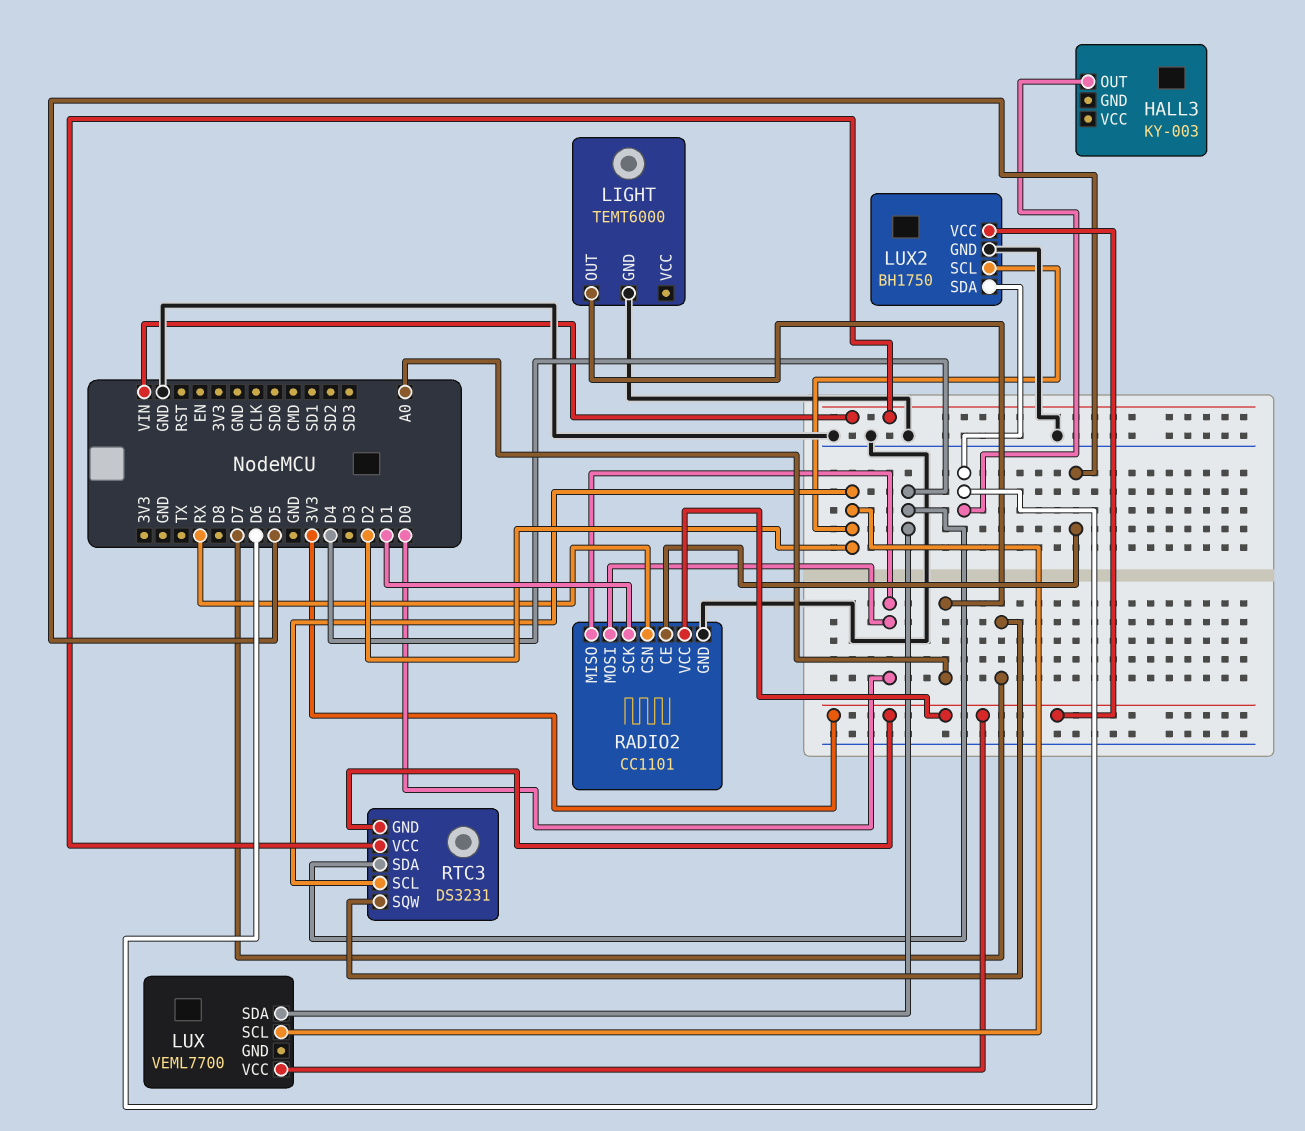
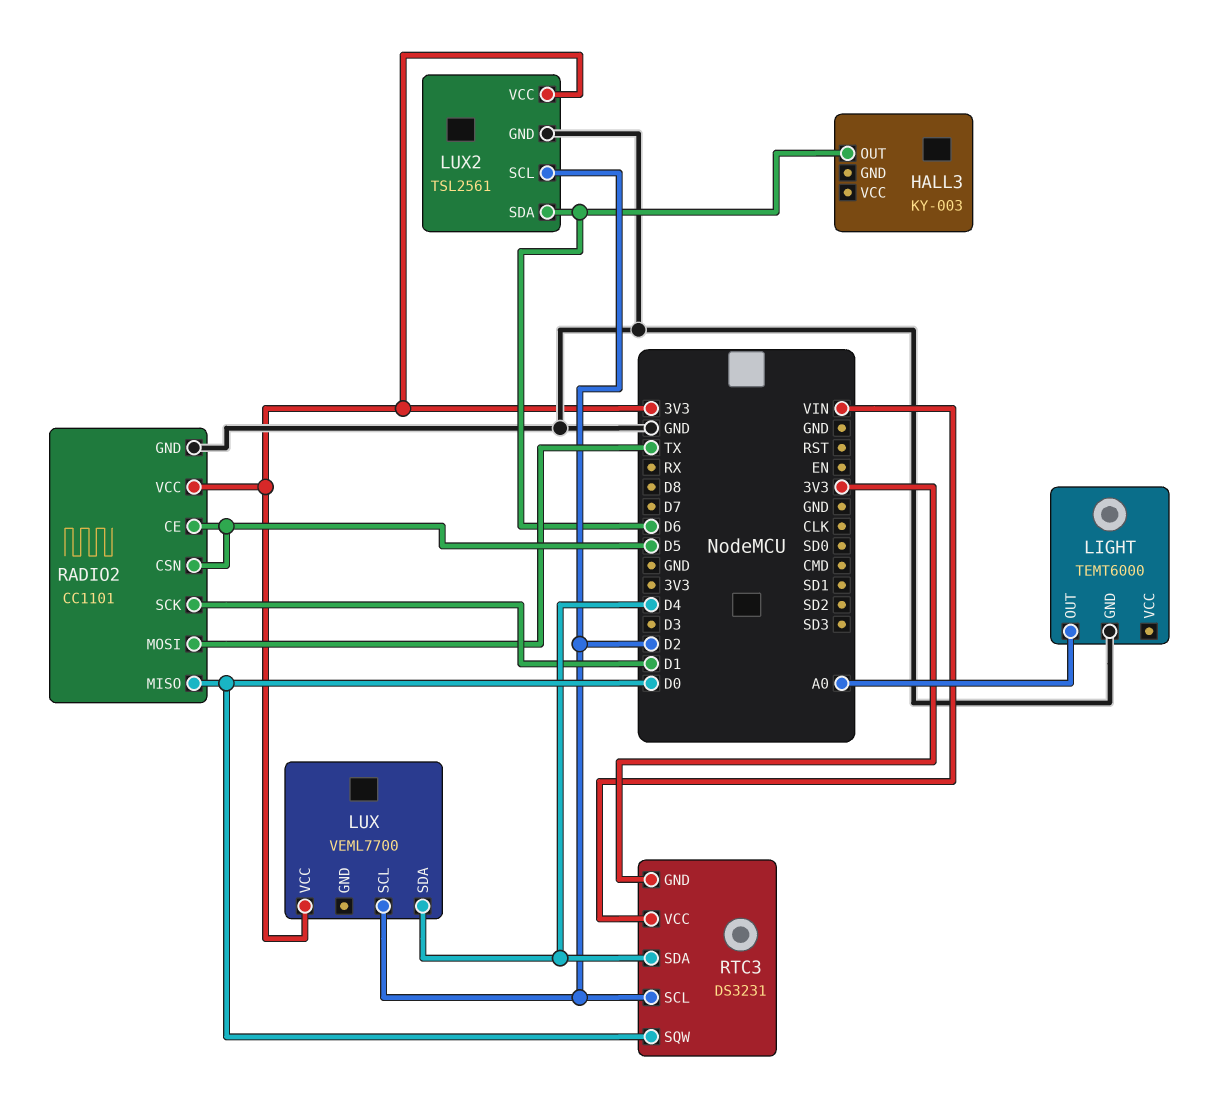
LUX2: BH1750 -> TSL2561
RADIO2 pin CSN: RX -> D5
RADIO2 pin MOSI: D0 -> TX
RTC3 pin SQW: D7 -> D0

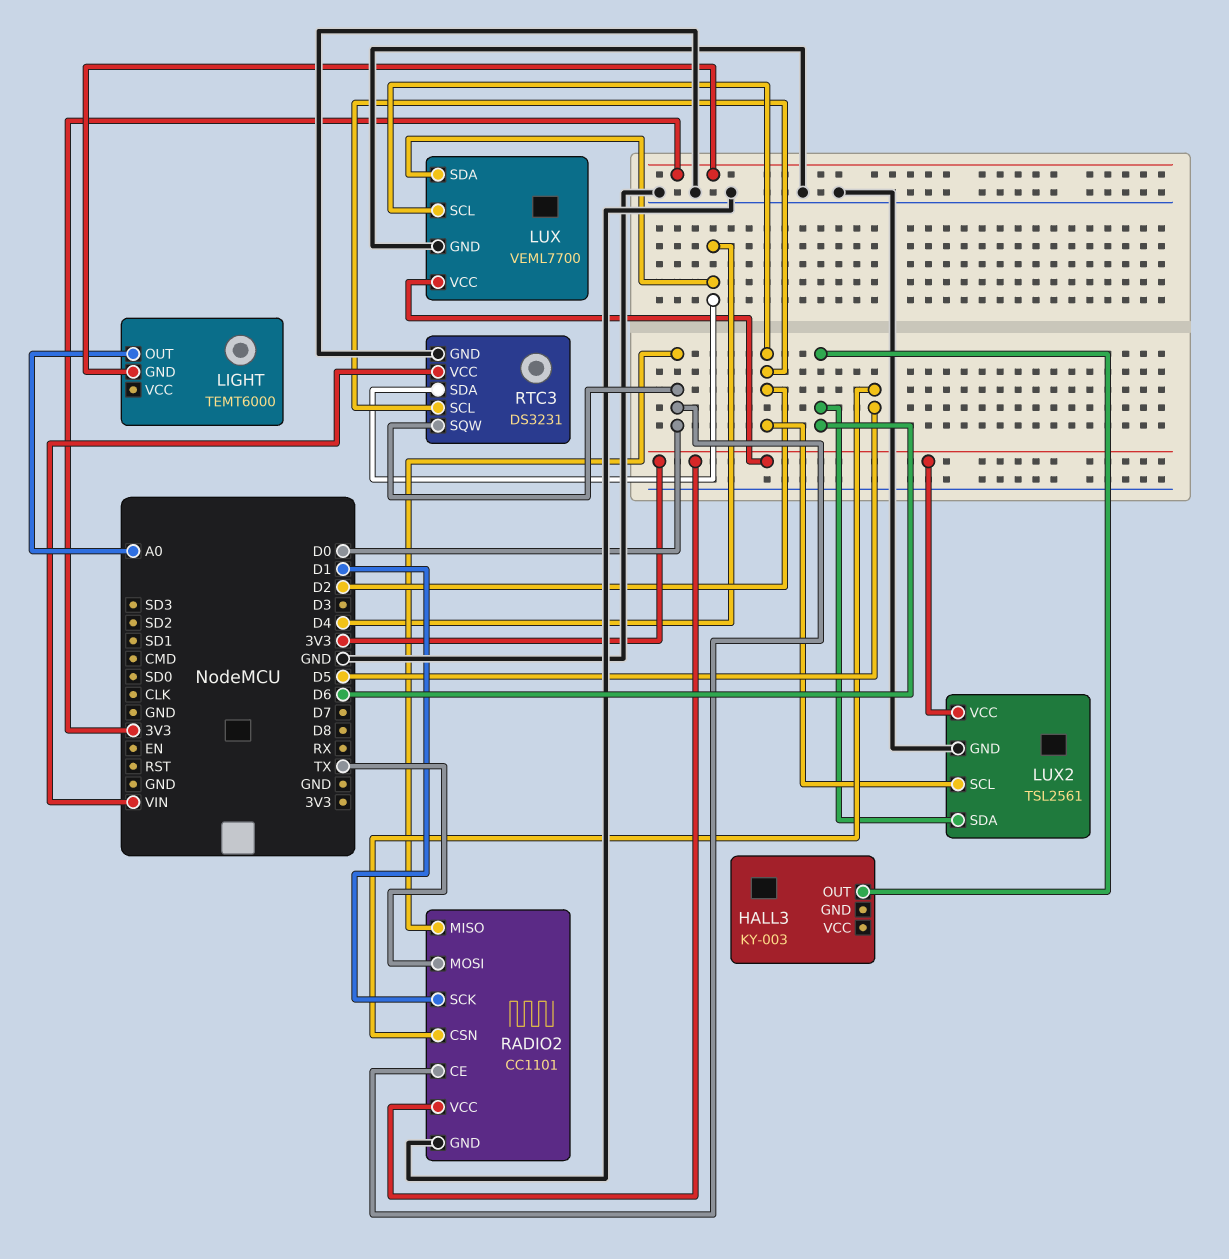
LIGHT pin GND: GND -> 3V3
LUX pin GND: none -> GND
RADIO2 pin CE: D5 -> D0
RTC3 pin GND: 3V3 -> GND

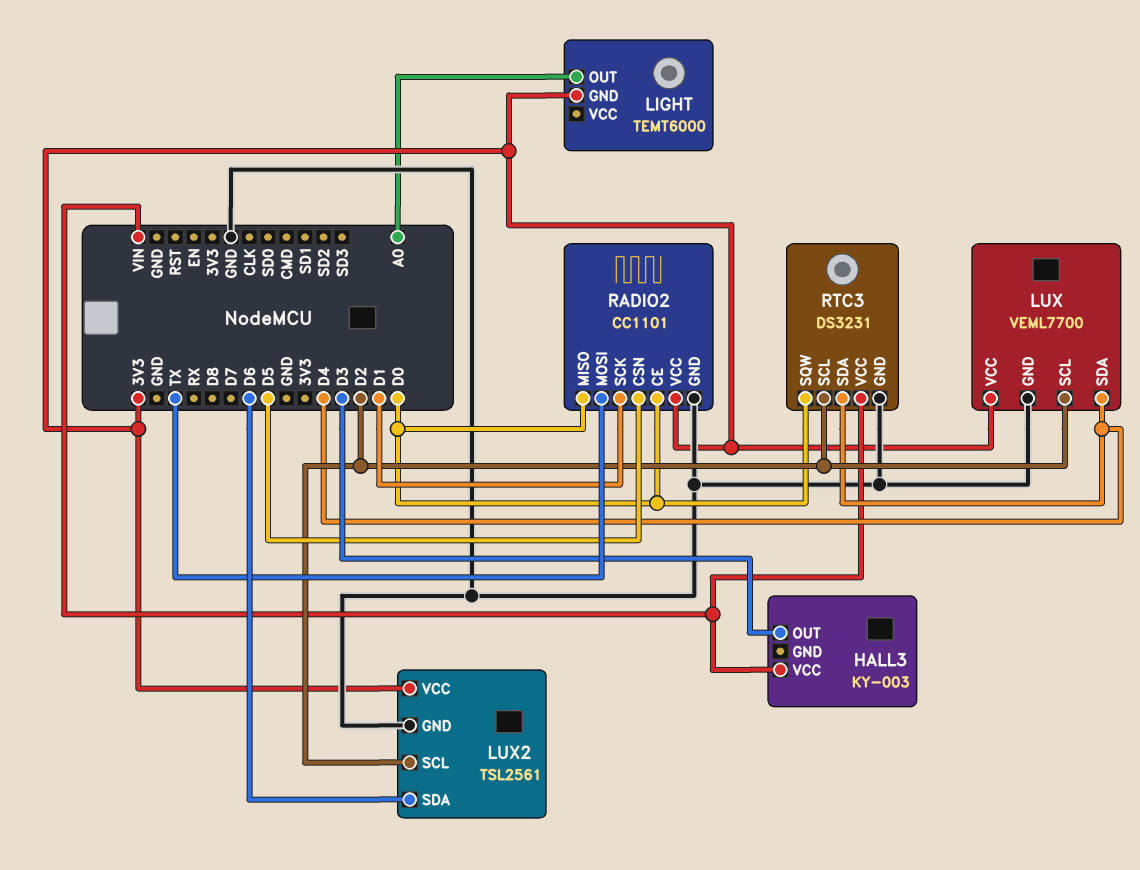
HALL3 pin OUT: D6 -> D3
HALL3 pin VCC: none -> VIN

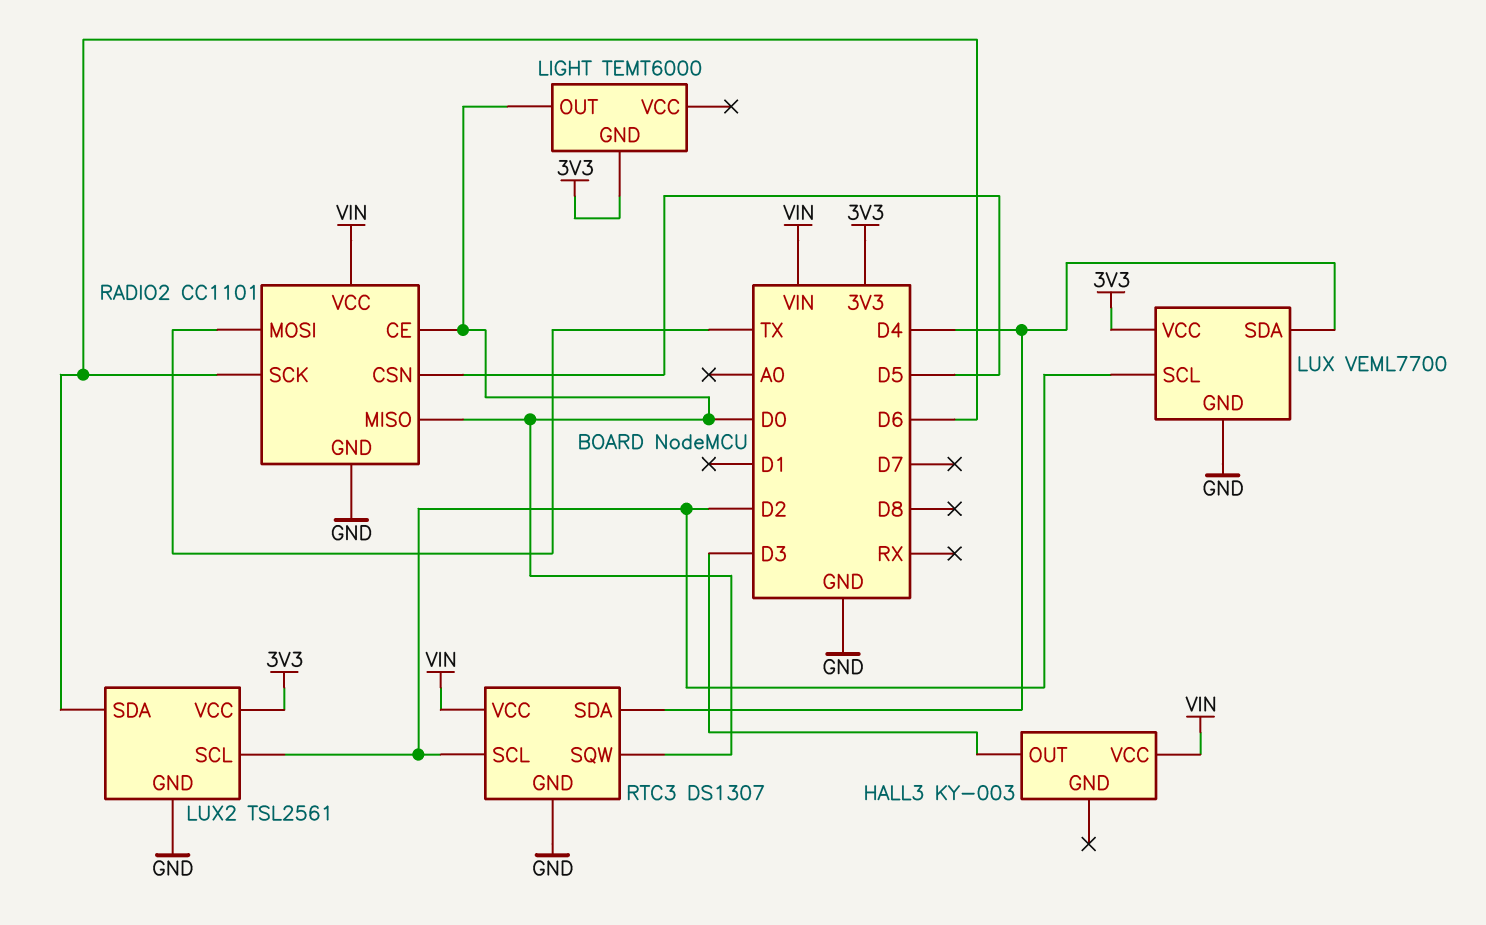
LIGHT pin OUT: A0 -> D0
RADIO2 pin SCK: D1 -> D6
RADIO2 pin VCC: 3V3 -> VIN
RTC3: DS3231 -> DS1307

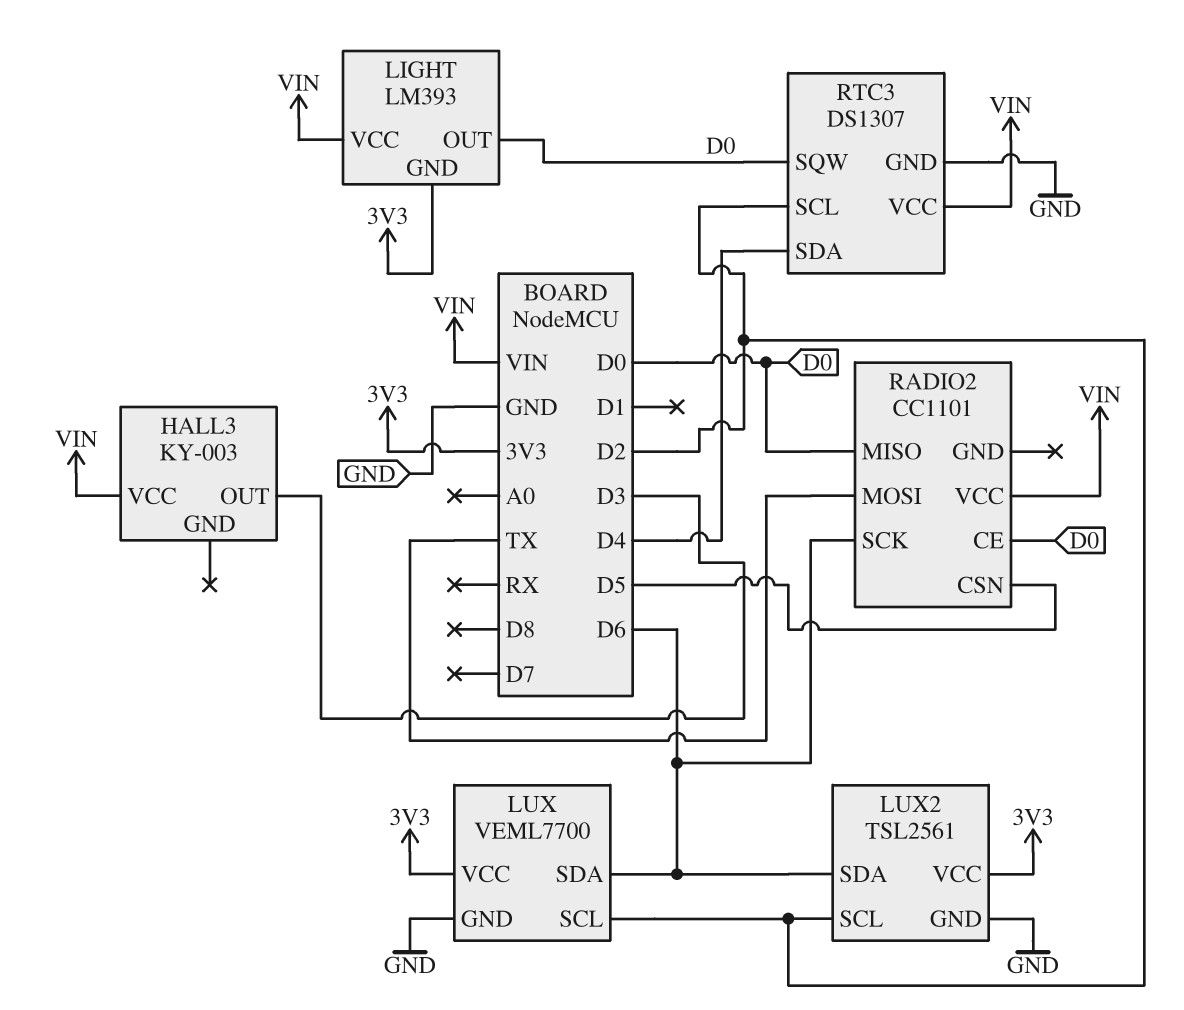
LIGHT: TEMT6000 -> LM393
LIGHT pin VCC: none -> VIN
LUX pin SDA: D4 -> D6
RADIO2 pin GND: GND -> none

